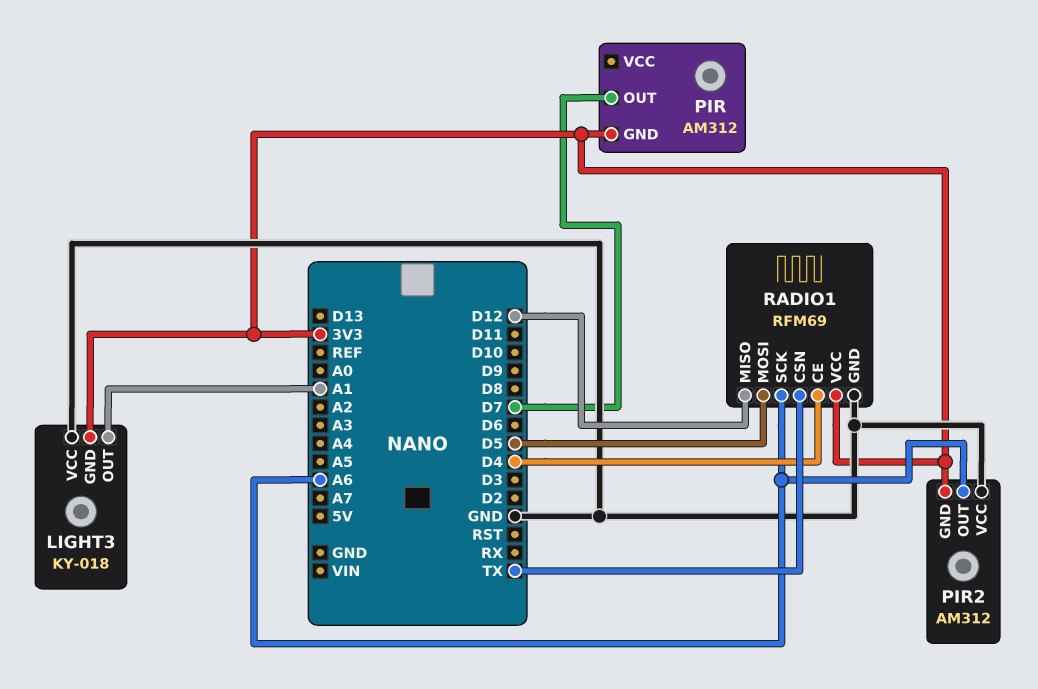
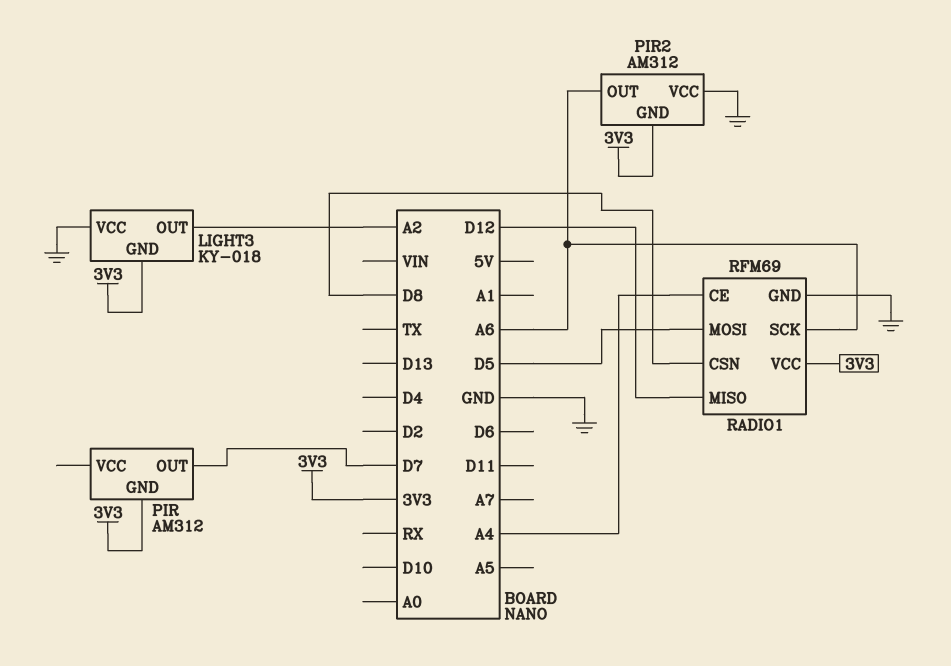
LIGHT3 pin OUT: A1 -> A2
RADIO1 pin CE: D4 -> A4
RADIO1 pin CSN: TX -> D8

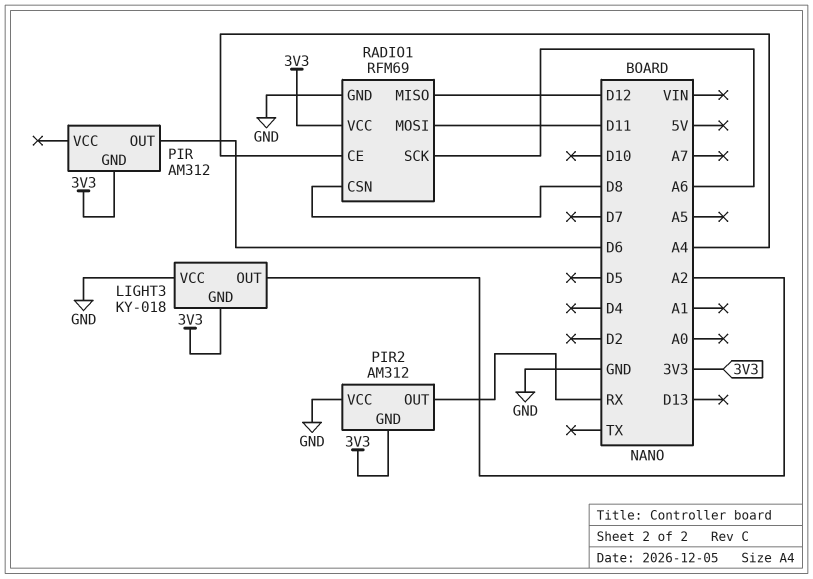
PIR pin OUT: D7 -> D6
PIR2 pin OUT: A6 -> RX
RADIO1 pin MOSI: D5 -> D11

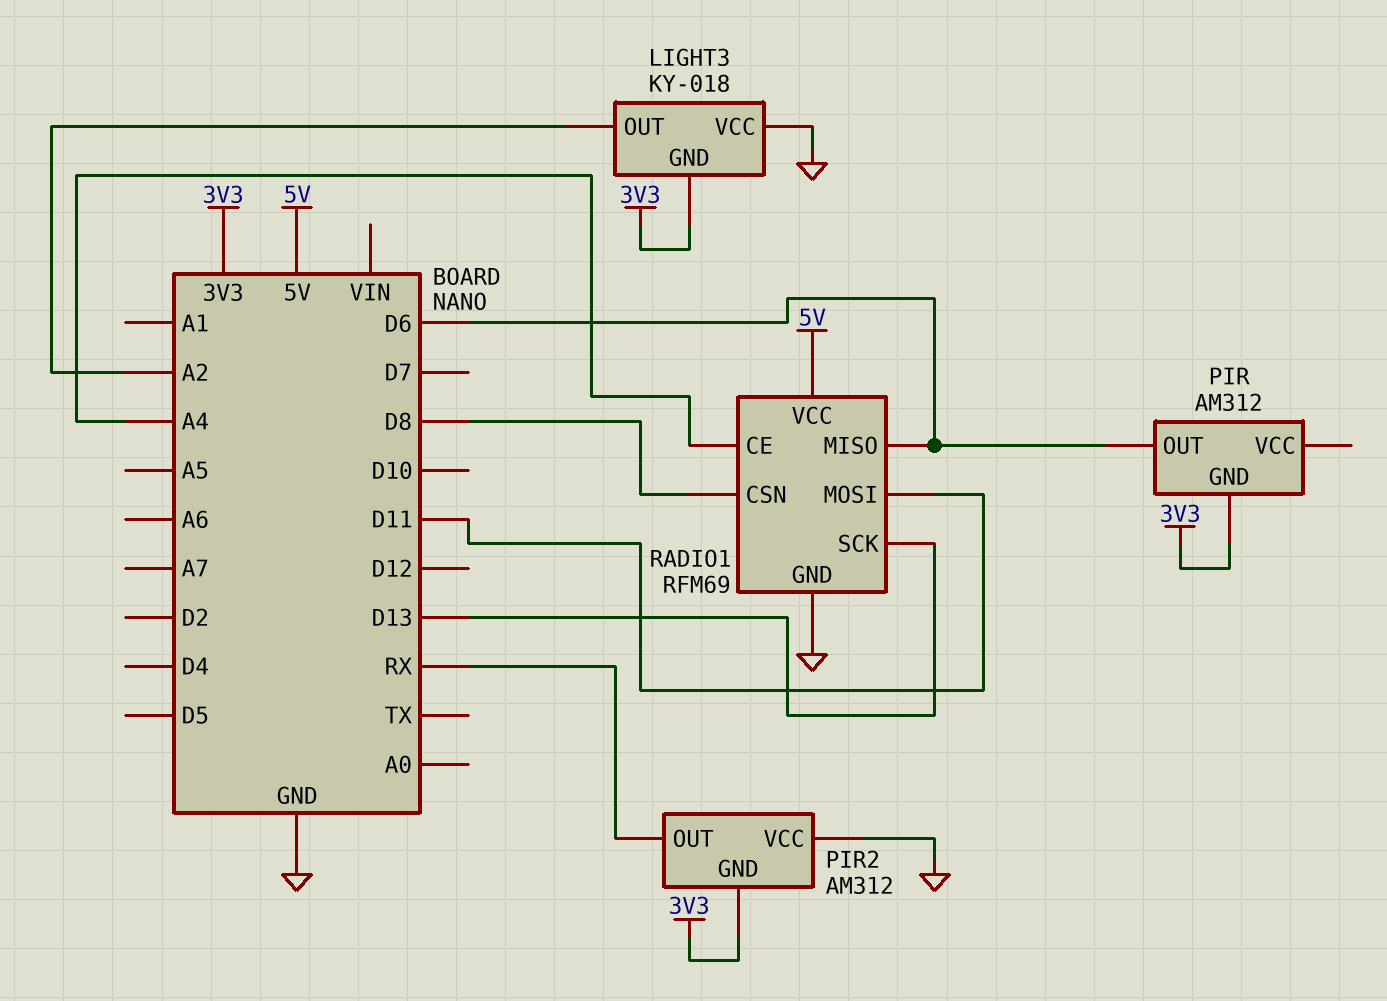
RADIO1 pin MISO: D12 -> D6
RADIO1 pin SCK: A6 -> D13
RADIO1 pin VCC: 3V3 -> 5V

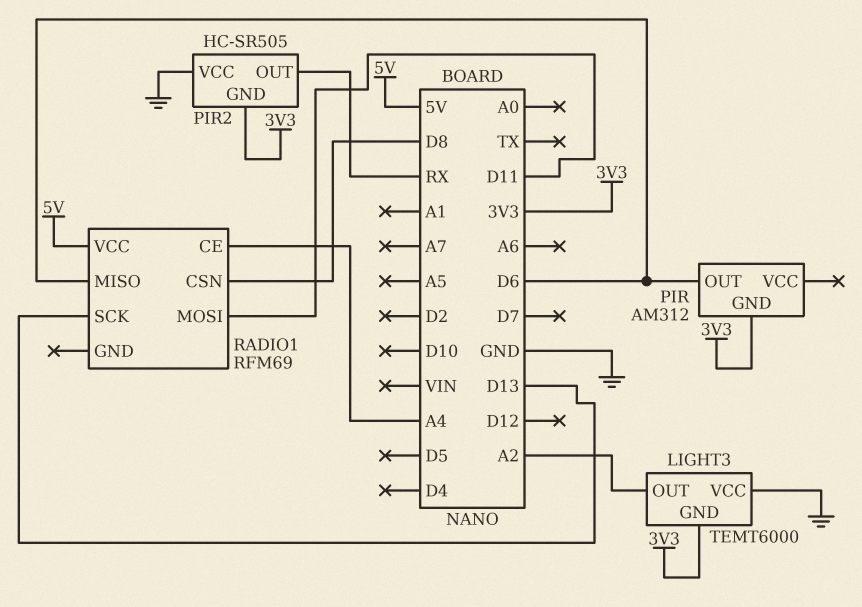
LIGHT3: KY-018 -> TEMT6000
PIR2: AM312 -> HC-SR505
RADIO1 pin GND: GND -> none

